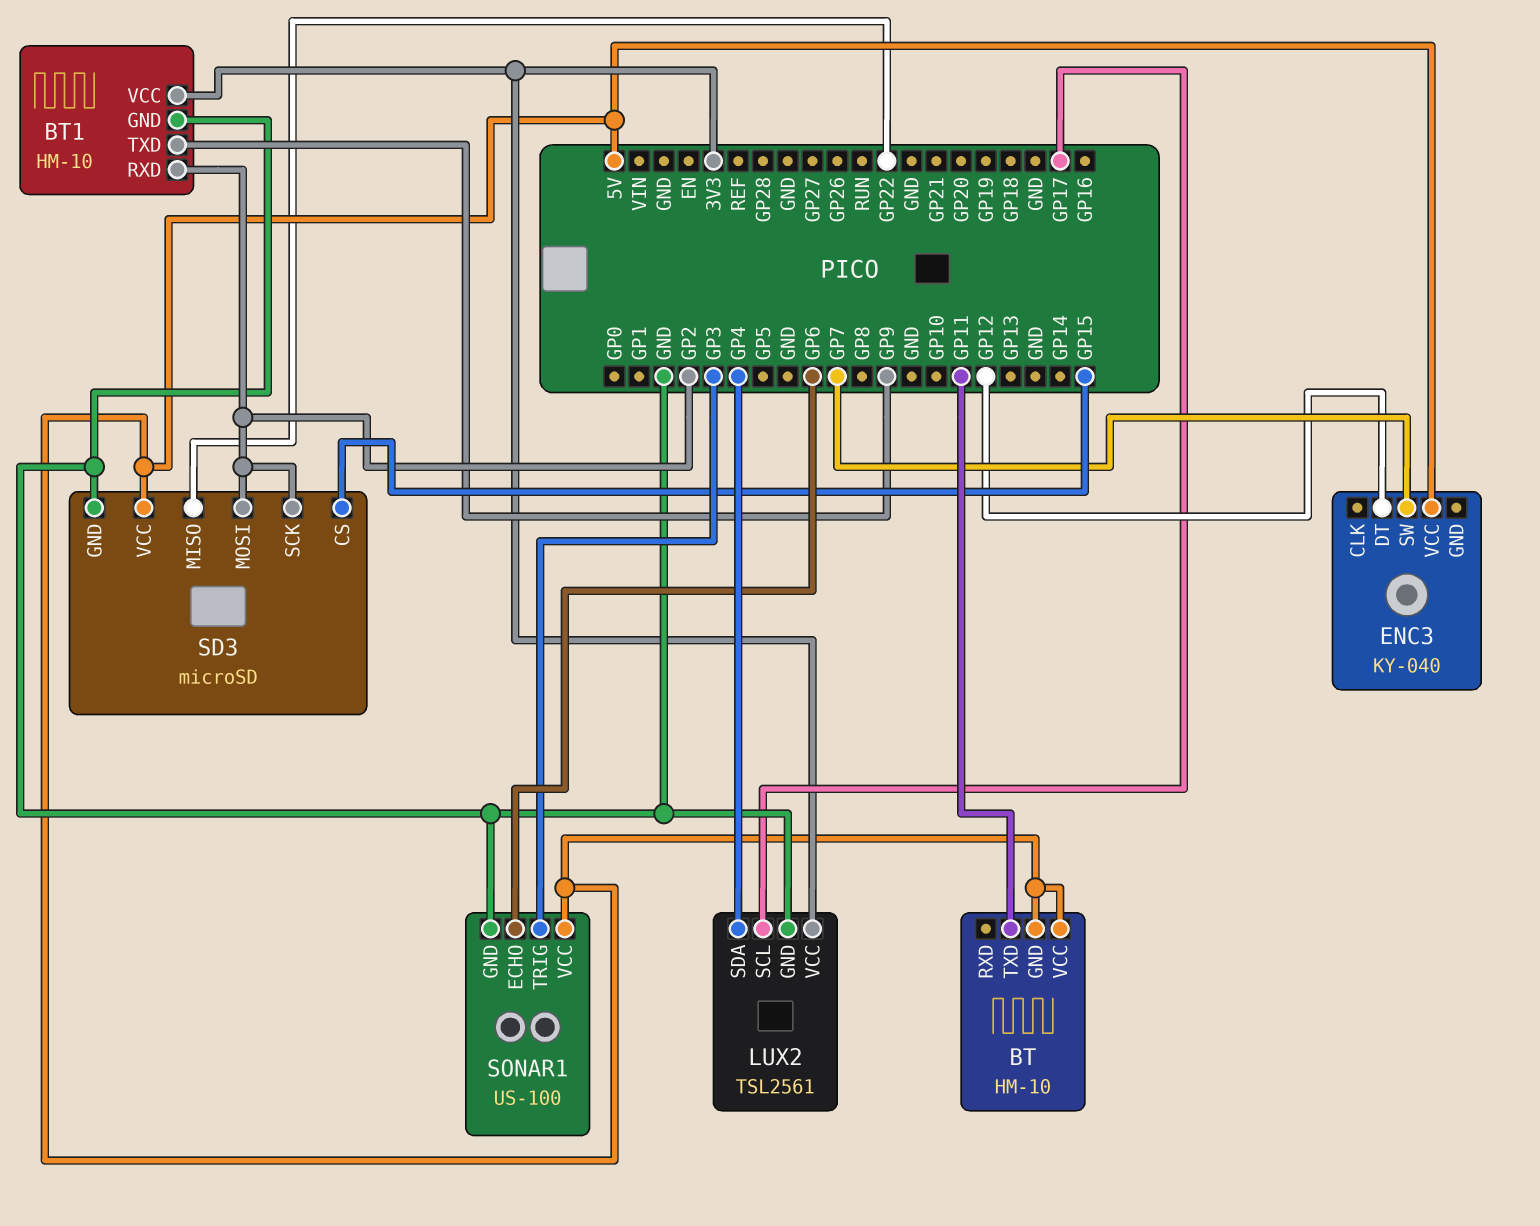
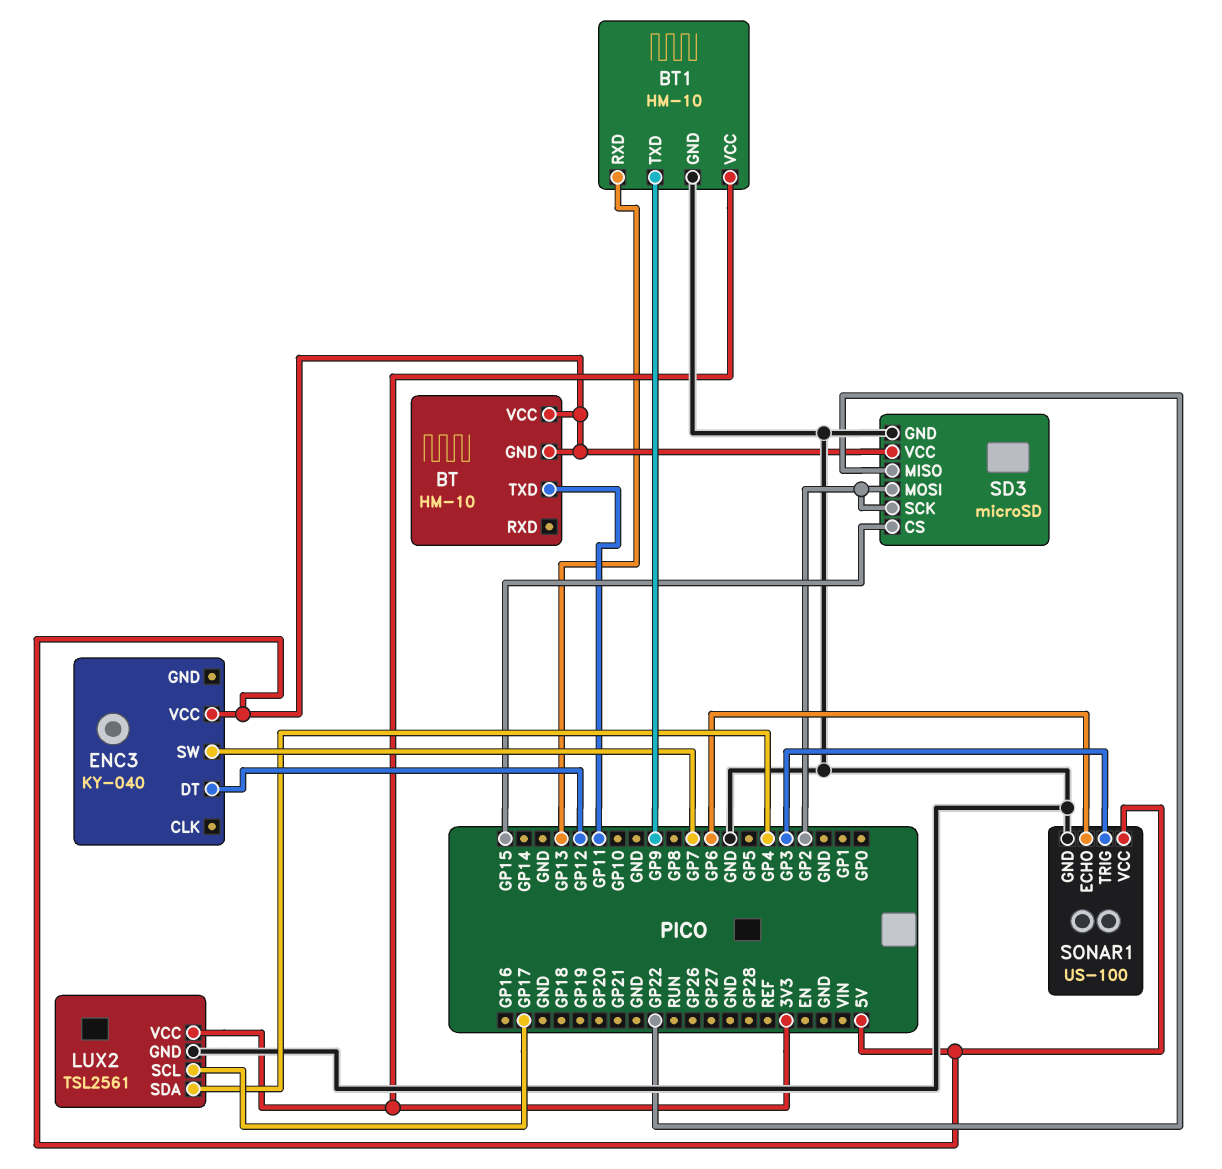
BT1 pin RXD: GP2 -> GP13

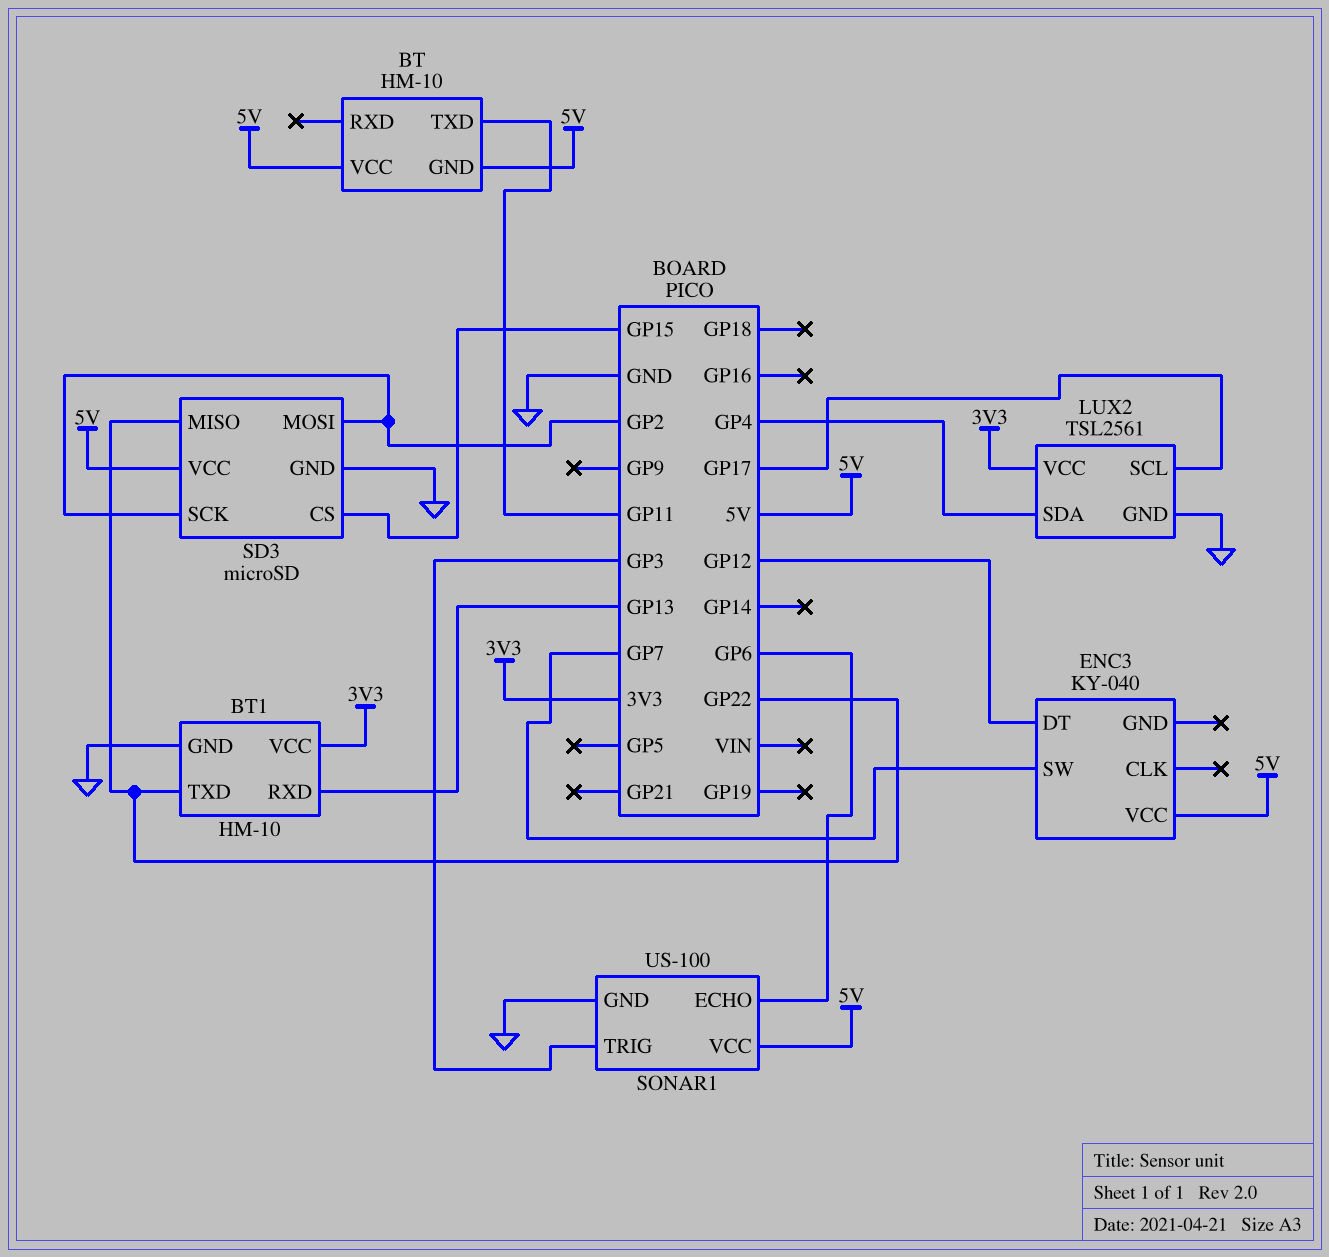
BT1 pin TXD: GP9 -> GP22

